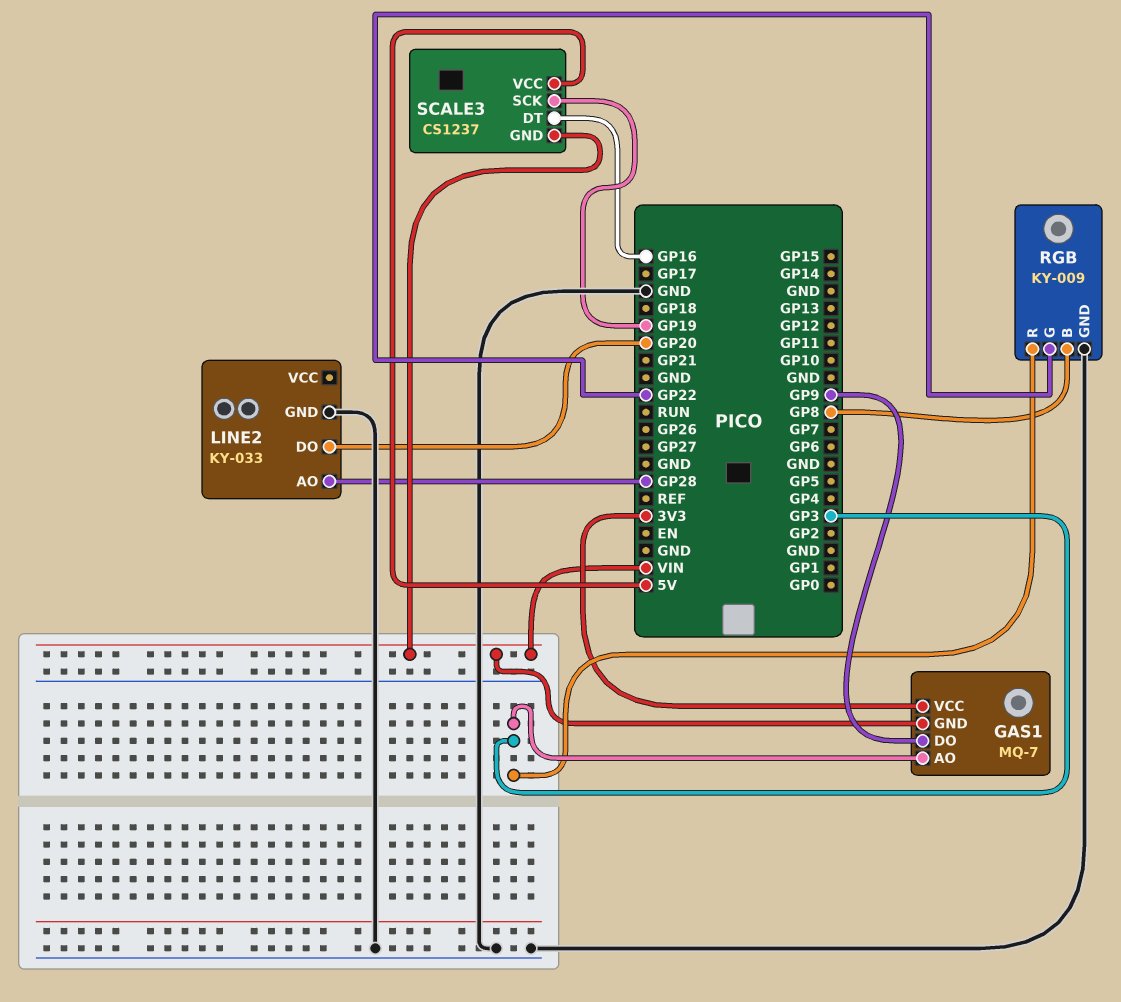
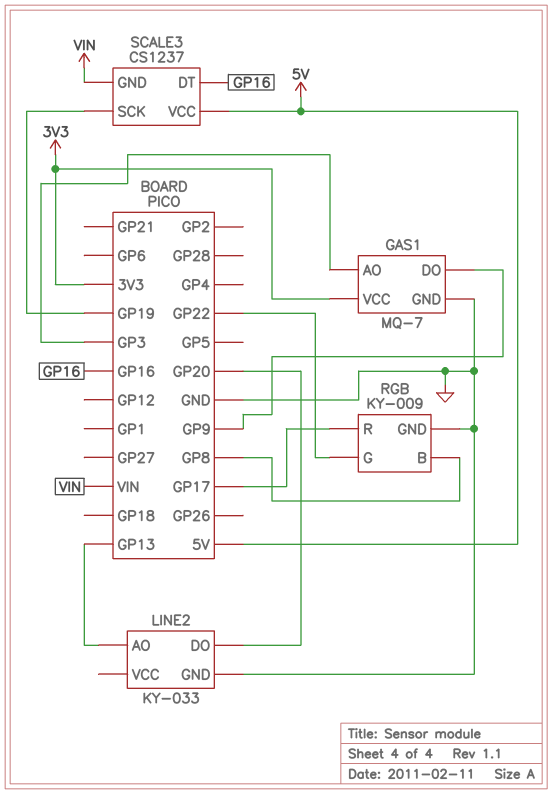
GAS1 pin GND: VIN -> GND
LINE2 pin AO: GP28 -> GP13
RGB pin R: GP3 -> GP17

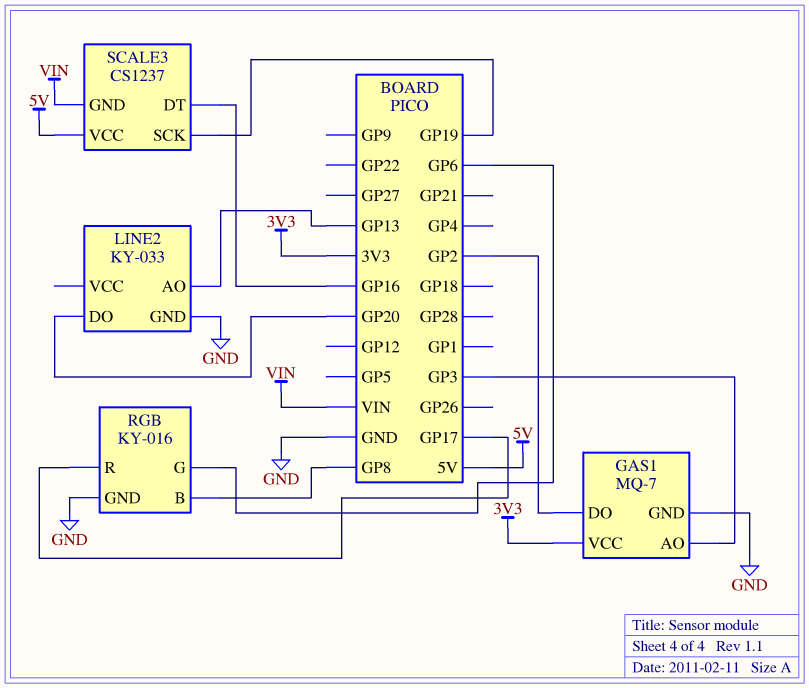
GAS1 pin DO: GP9 -> GP2
RGB: KY-009 -> KY-016
RGB pin G: GP22 -> GP6

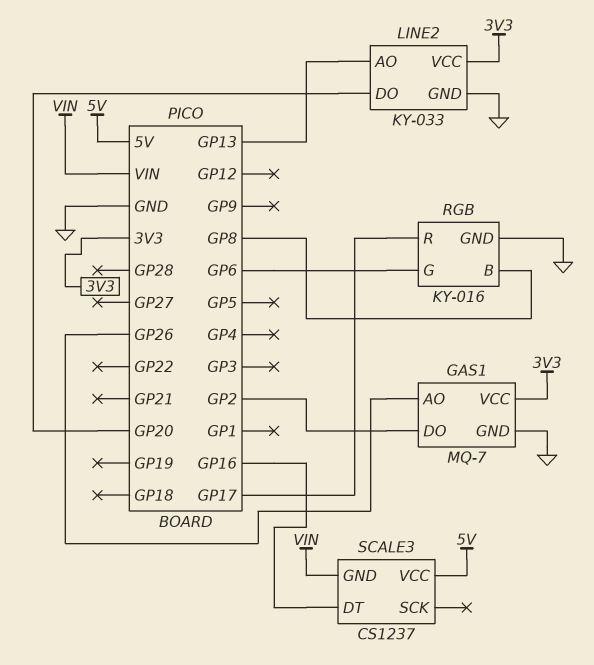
GAS1 pin AO: GP3 -> GP26
LINE2 pin VCC: none -> 3V3
SCALE3 pin SCK: GP19 -> none

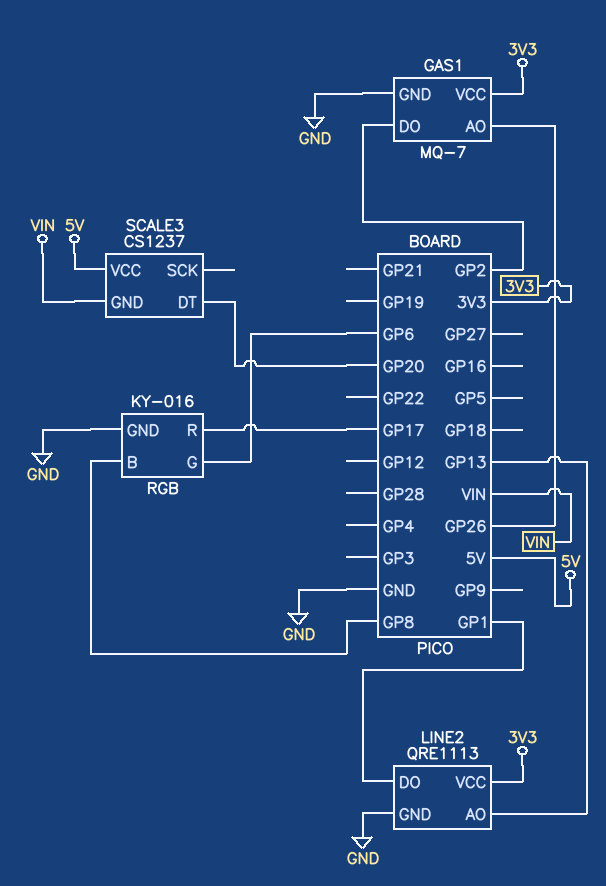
LINE2: KY-033 -> QRE1113
LINE2 pin DO: GP20 -> GP1
SCALE3 pin DT: GP16 -> GP20

